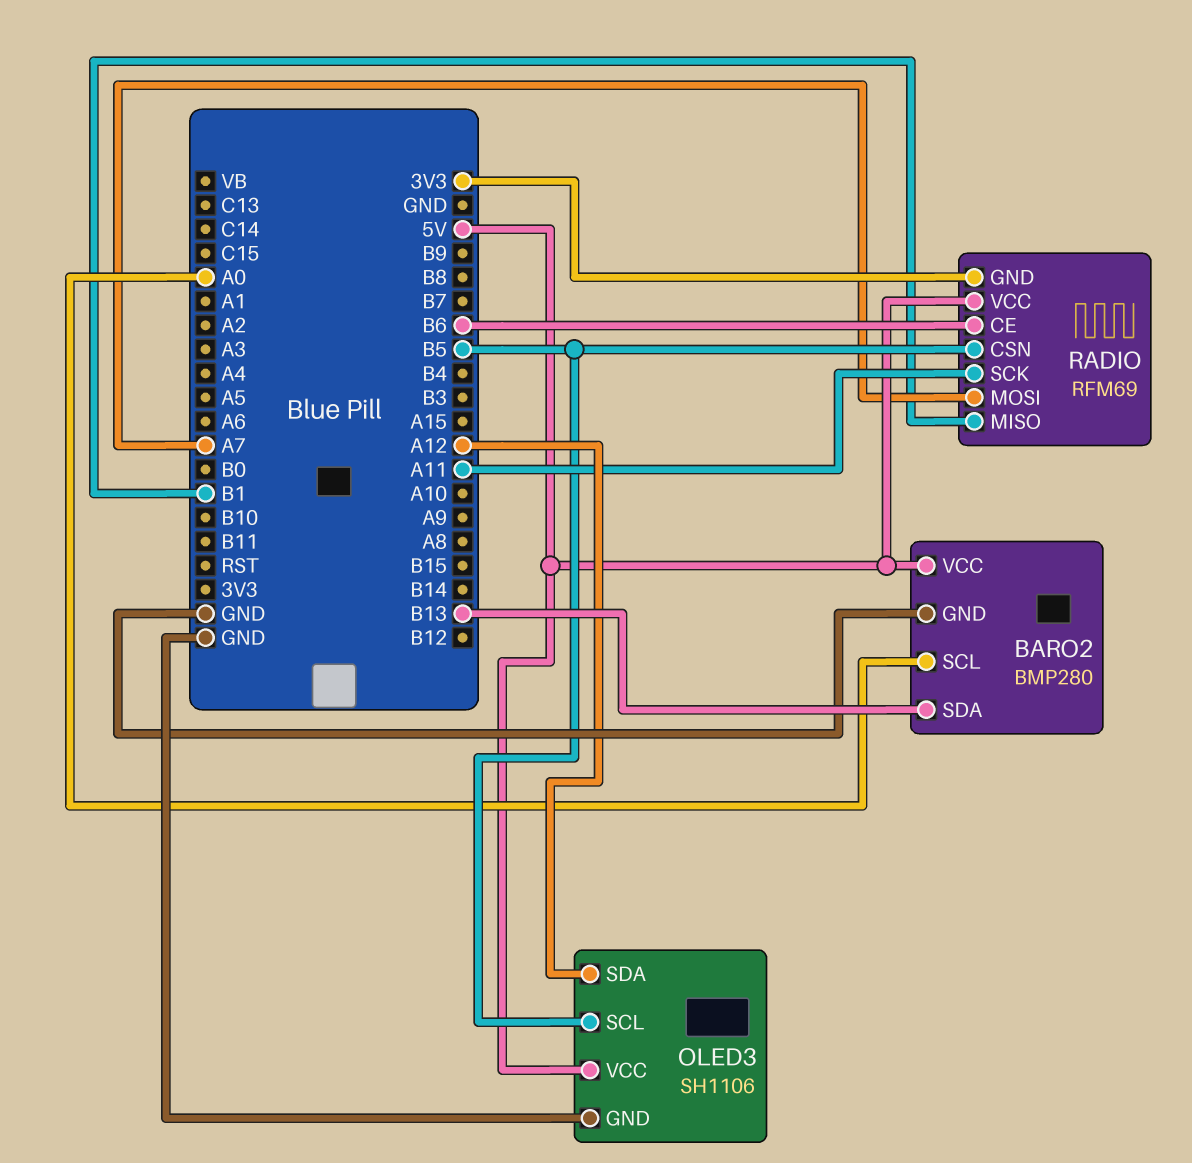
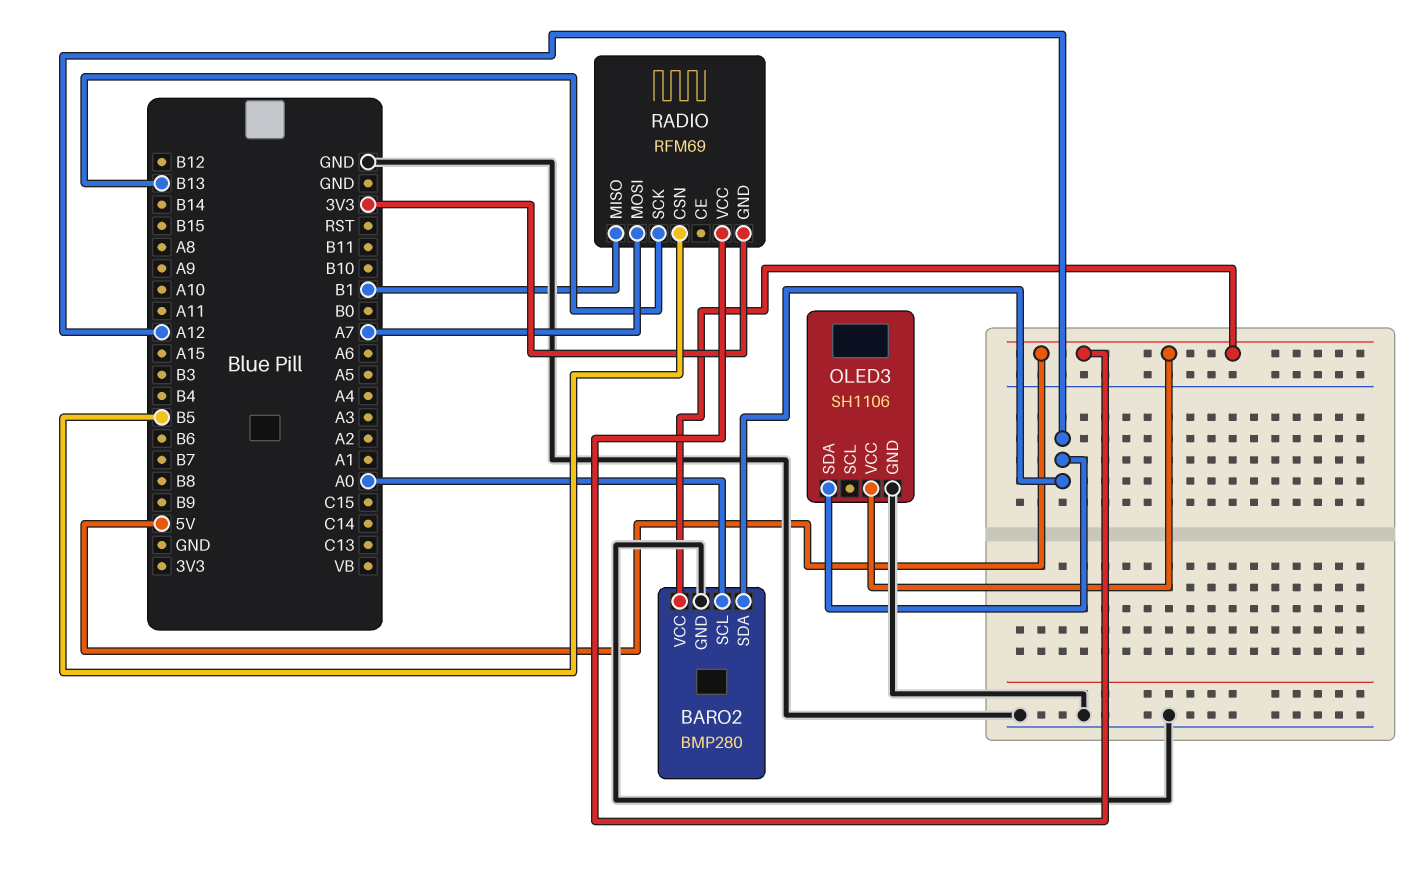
BARO2 pin SDA: B13 -> A12
OLED3 pin SCL: B5 -> none
RADIO pin CE: B6 -> none
RADIO pin SCK: A11 -> B13

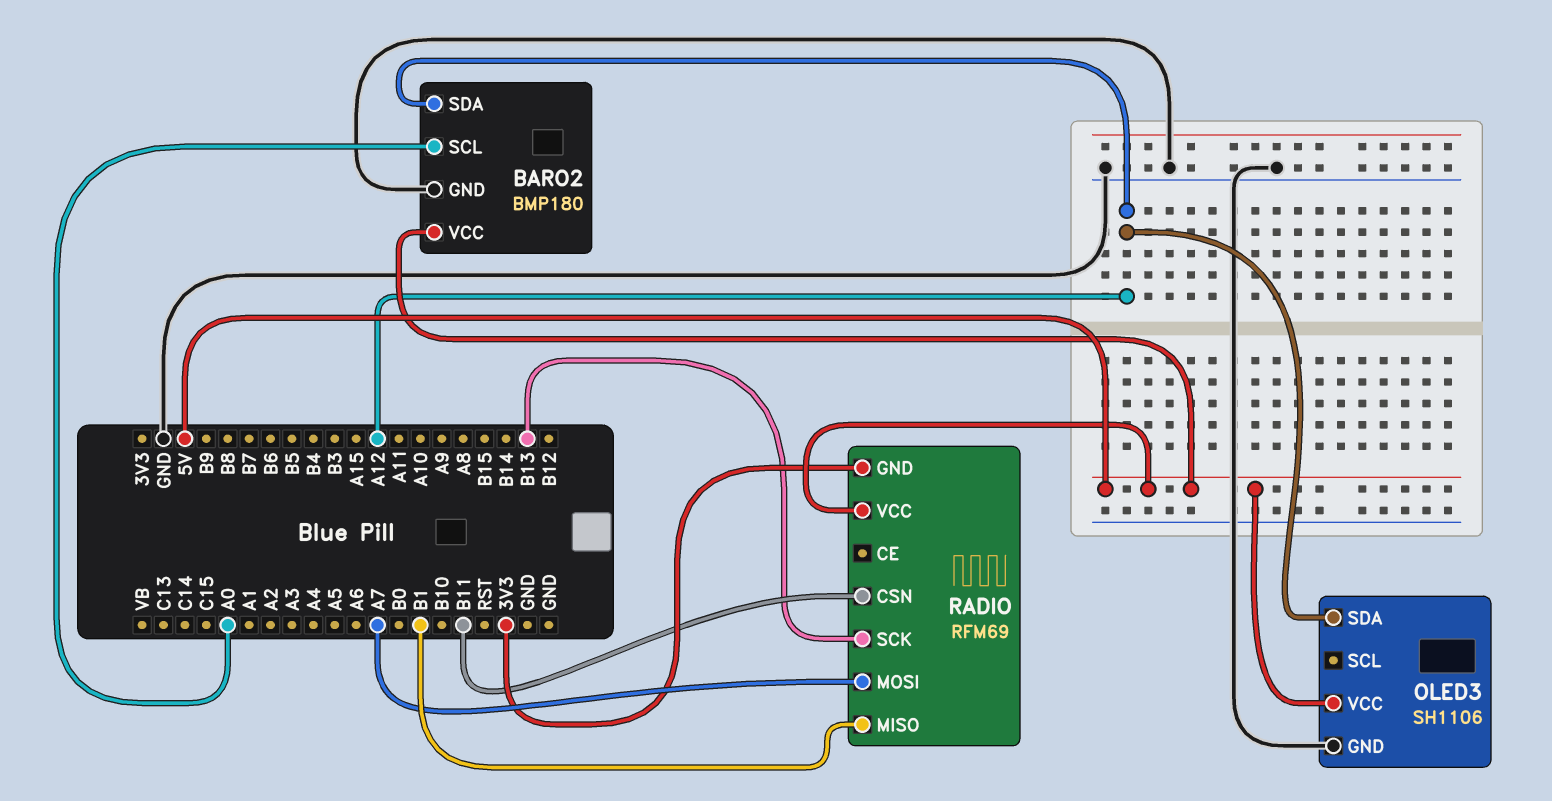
BARO2: BMP280 -> BMP180
RADIO pin CSN: B5 -> B11

